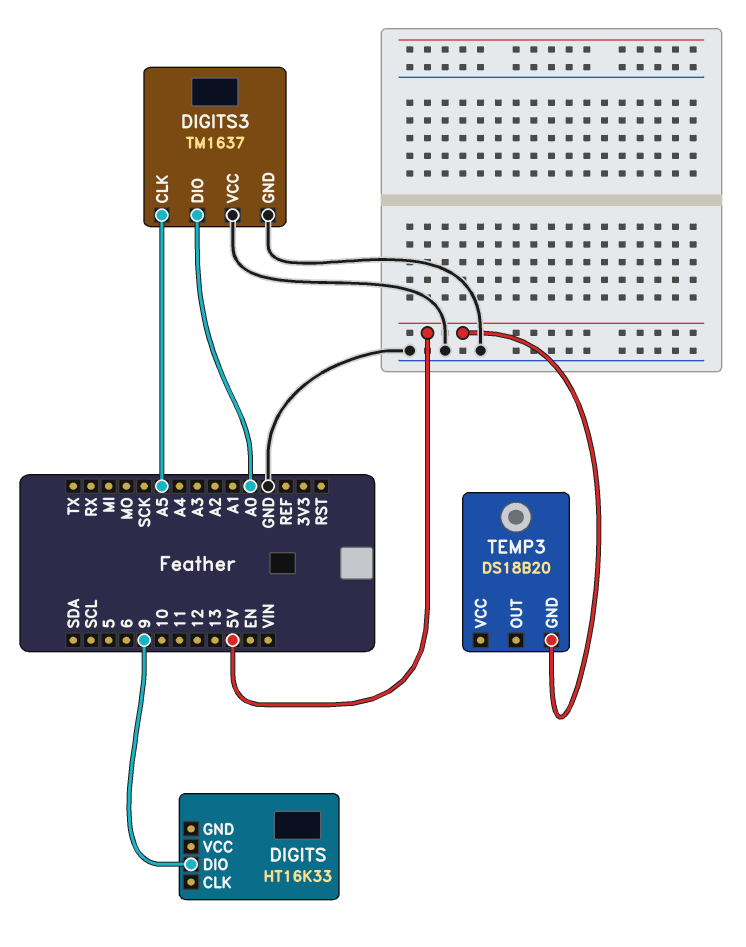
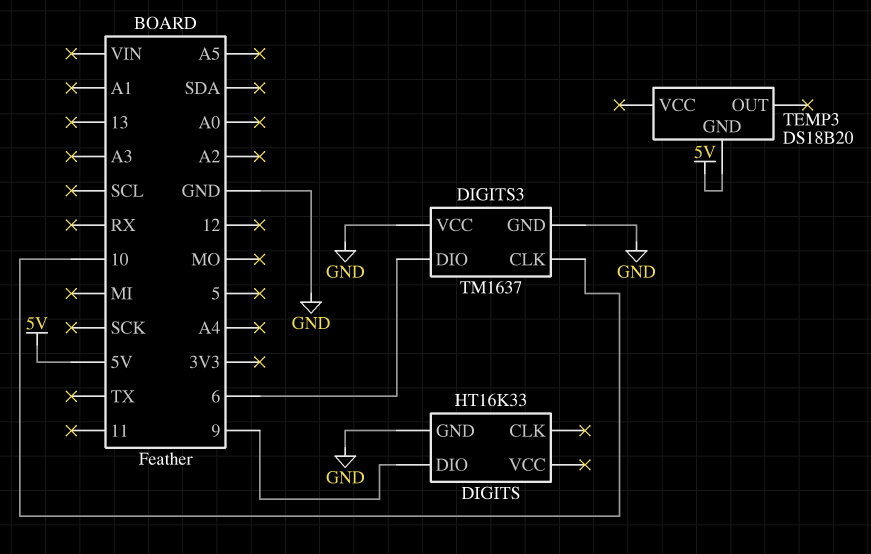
DIGITS pin GND: none -> GND
DIGITS3 pin CLK: A5 -> 10
DIGITS3 pin DIO: A0 -> 6

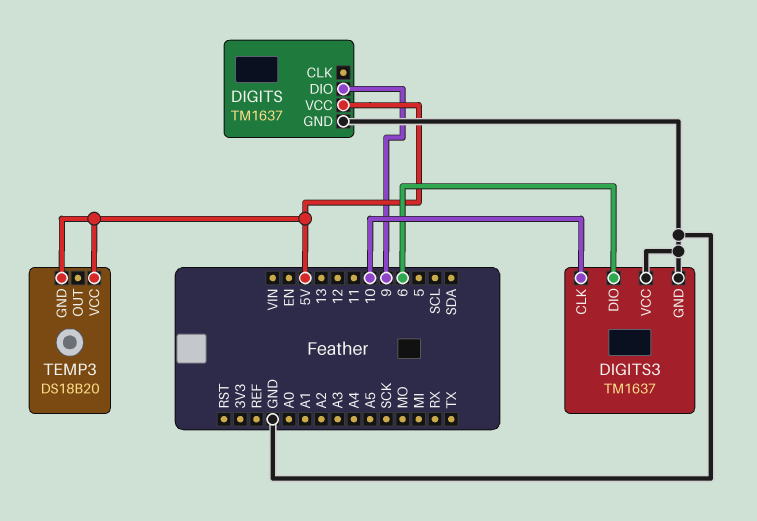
DIGITS: HT16K33 -> TM1637
DIGITS pin VCC: none -> 5V
TEMP3 pin VCC: none -> 5V

